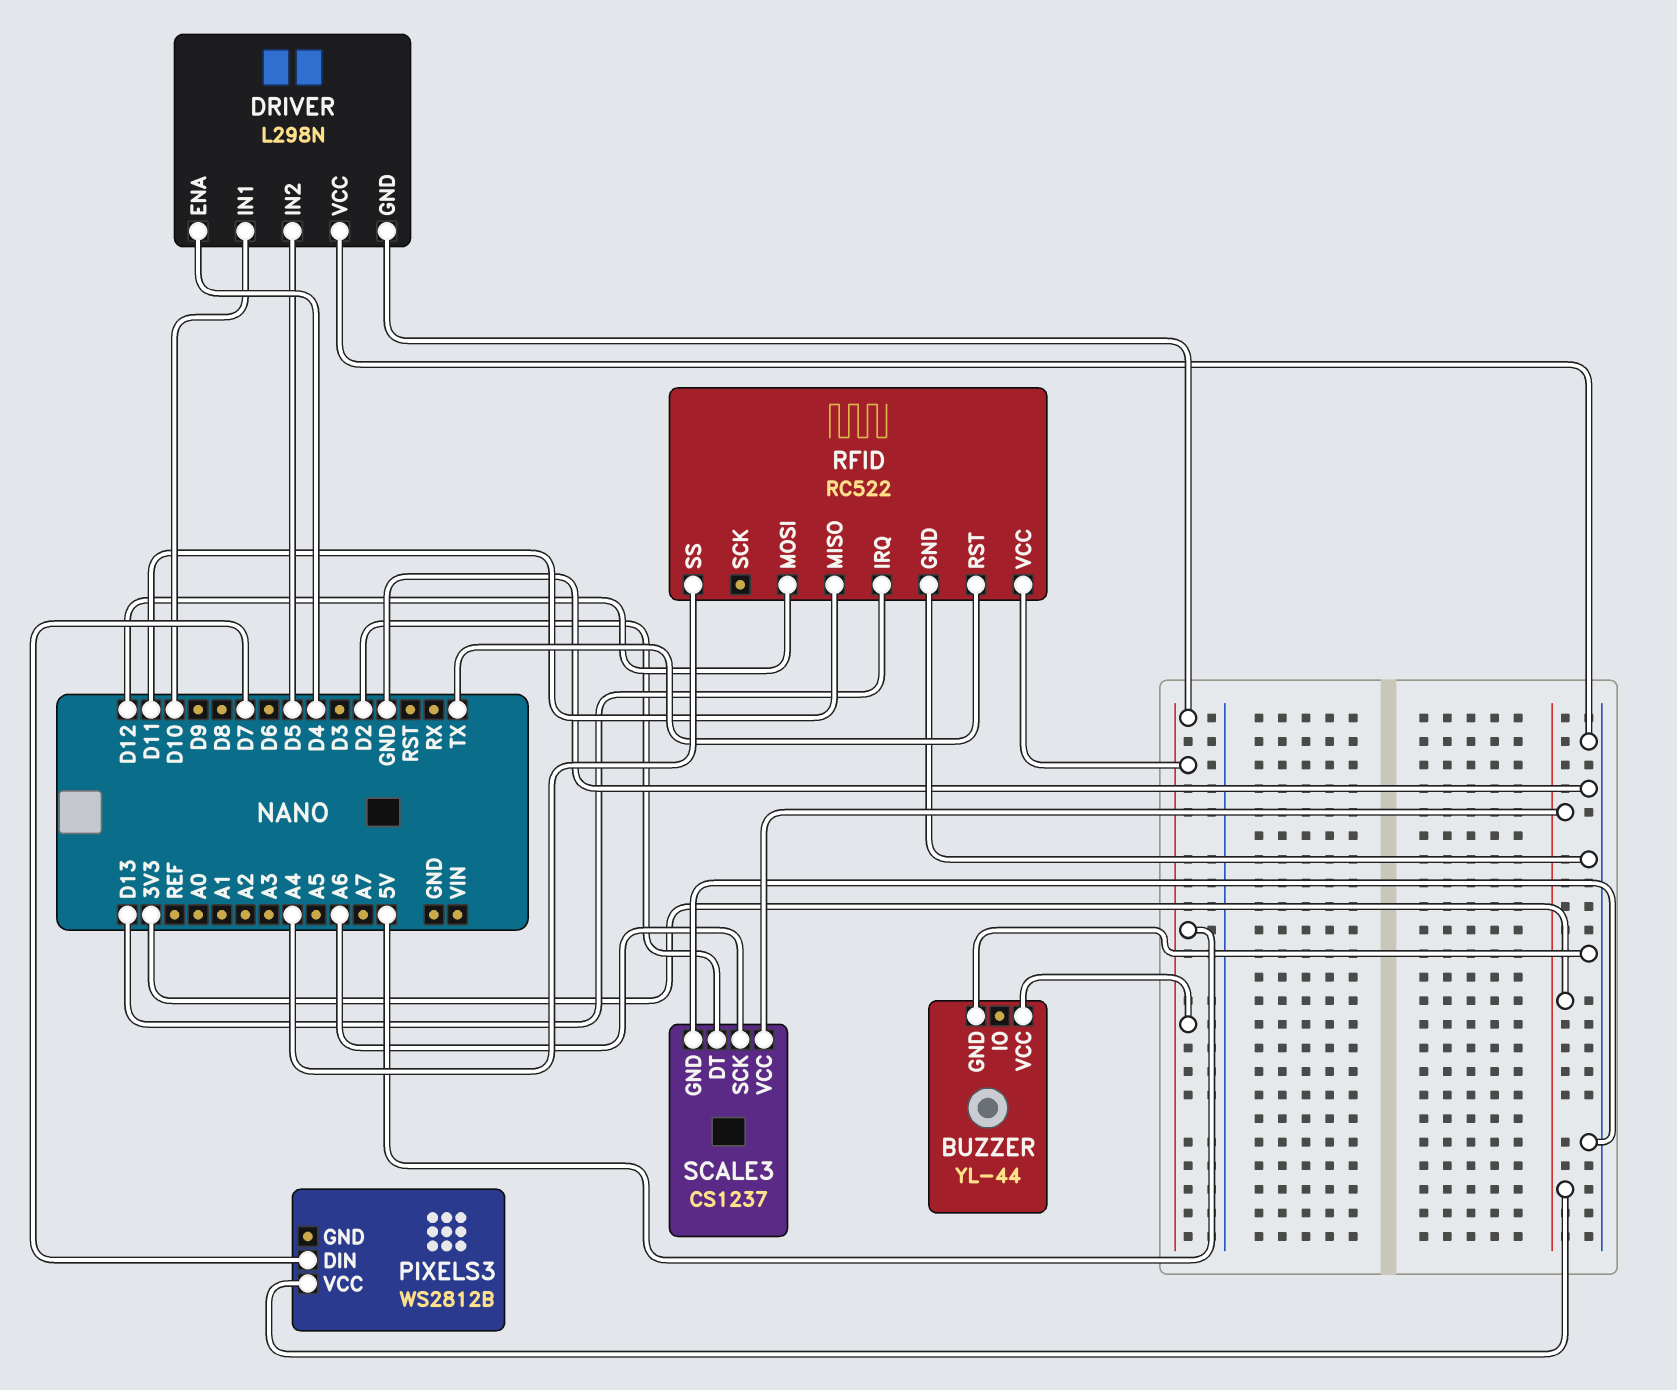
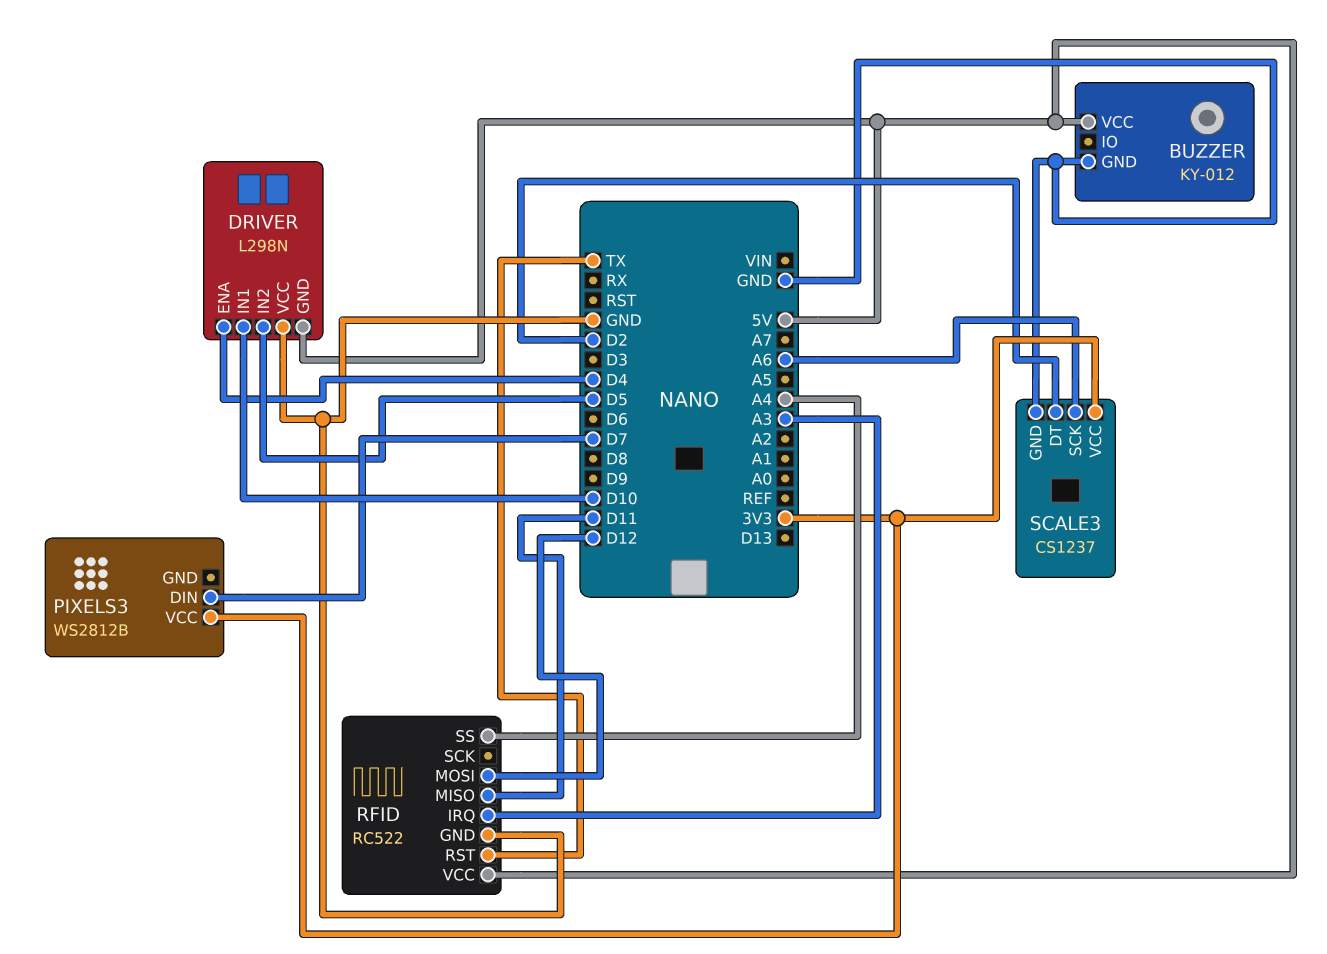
BUZZER: YL-44 -> KY-012
RFID pin IRQ: D13 -> A3

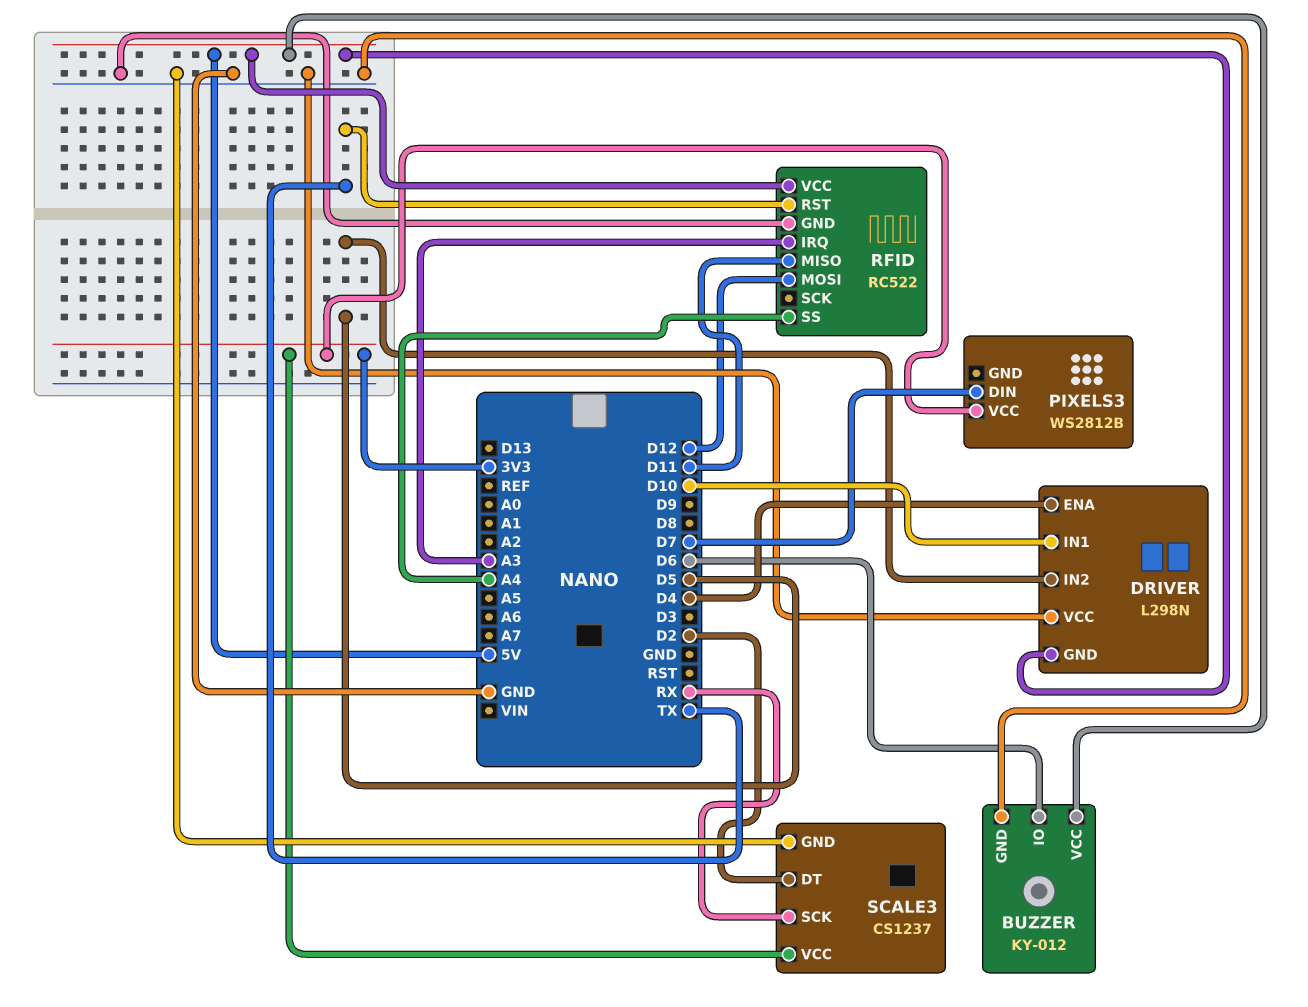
BUZZER pin IO: none -> D6
SCALE3 pin SCK: A6 -> RX

